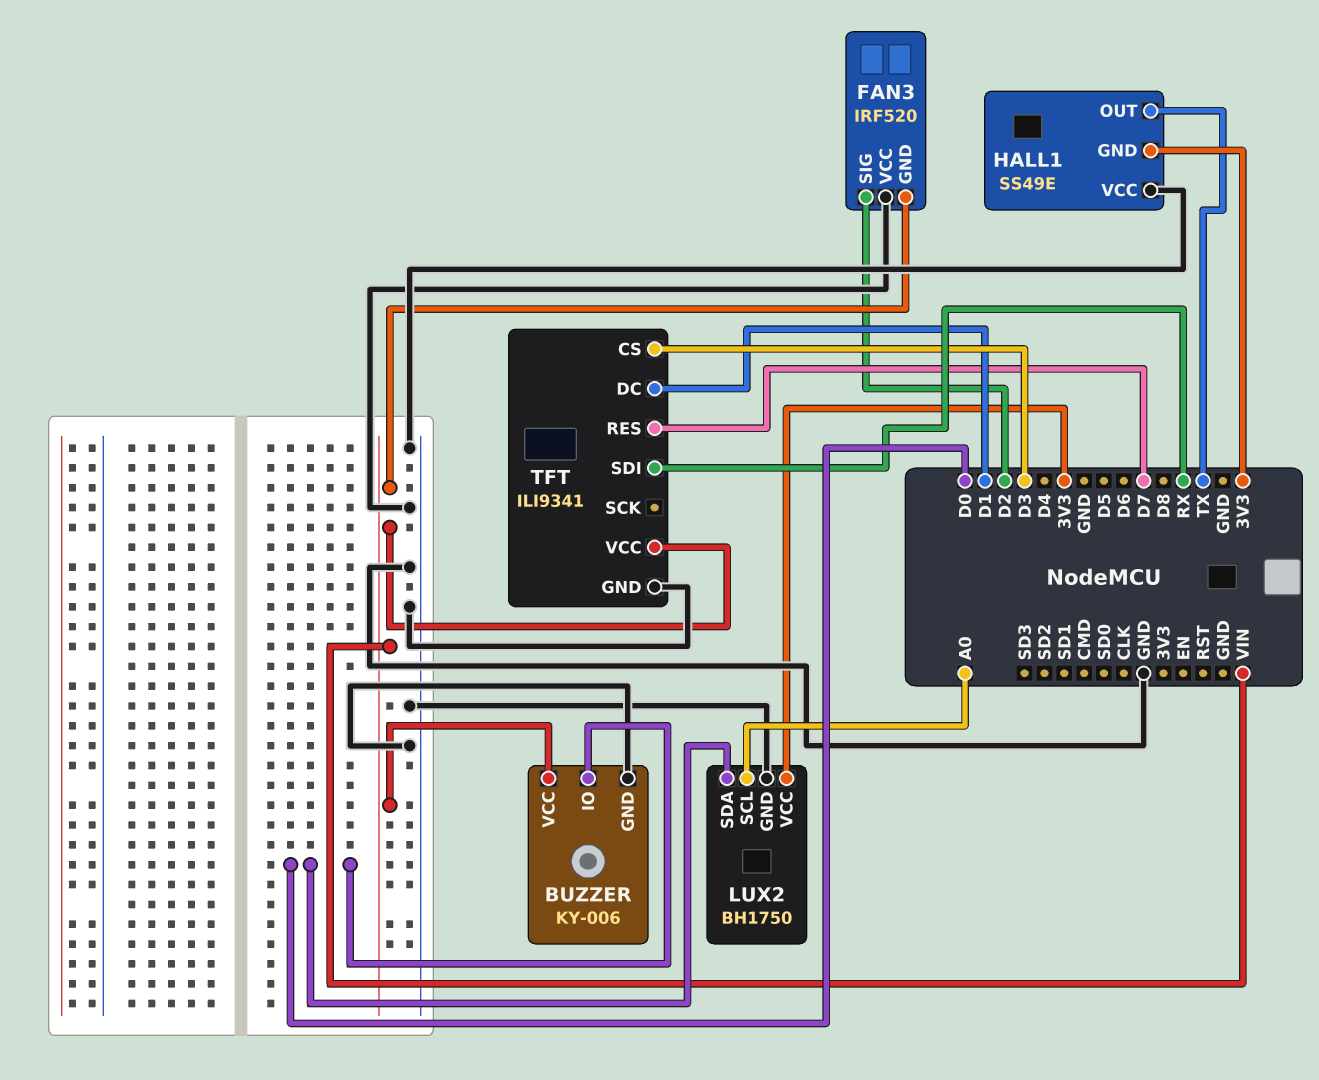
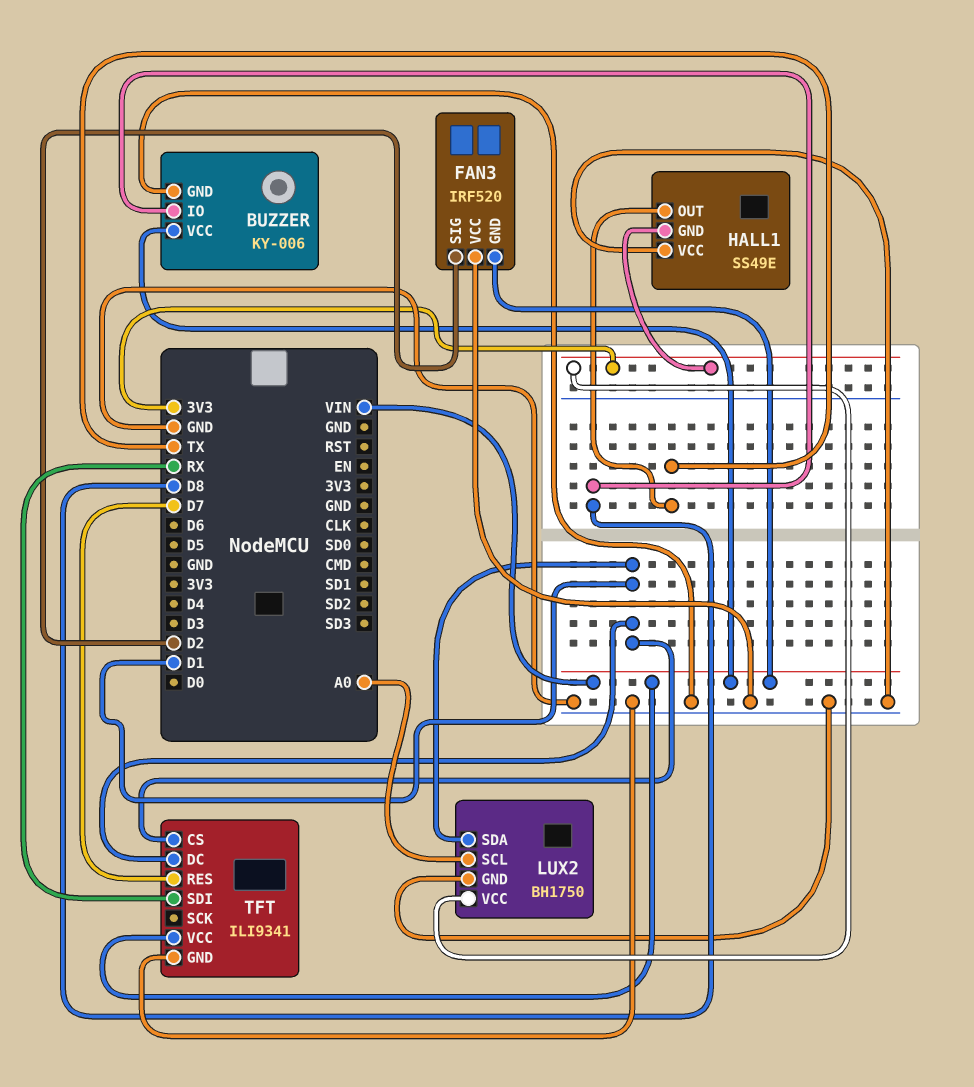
BUZZER pin IO: D0 -> D8
LUX2 pin SDA: D0 -> D1
TFT pin CS: D3 -> D1

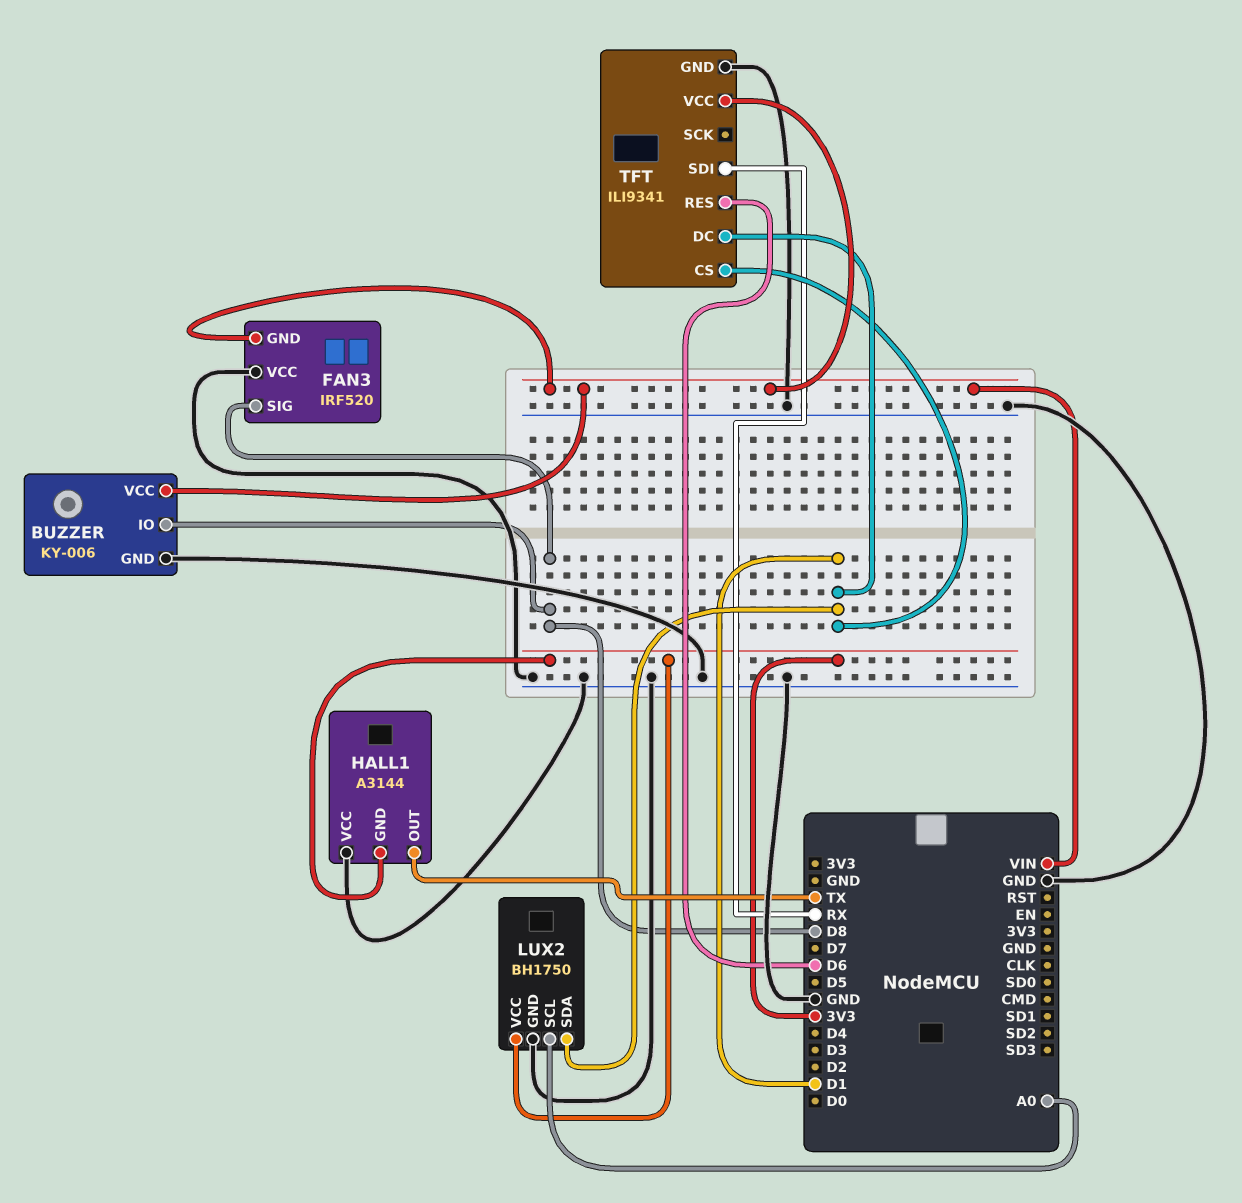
FAN3 pin SIG: D2 -> D8
HALL1: SS49E -> A3144
TFT pin RES: D7 -> D6

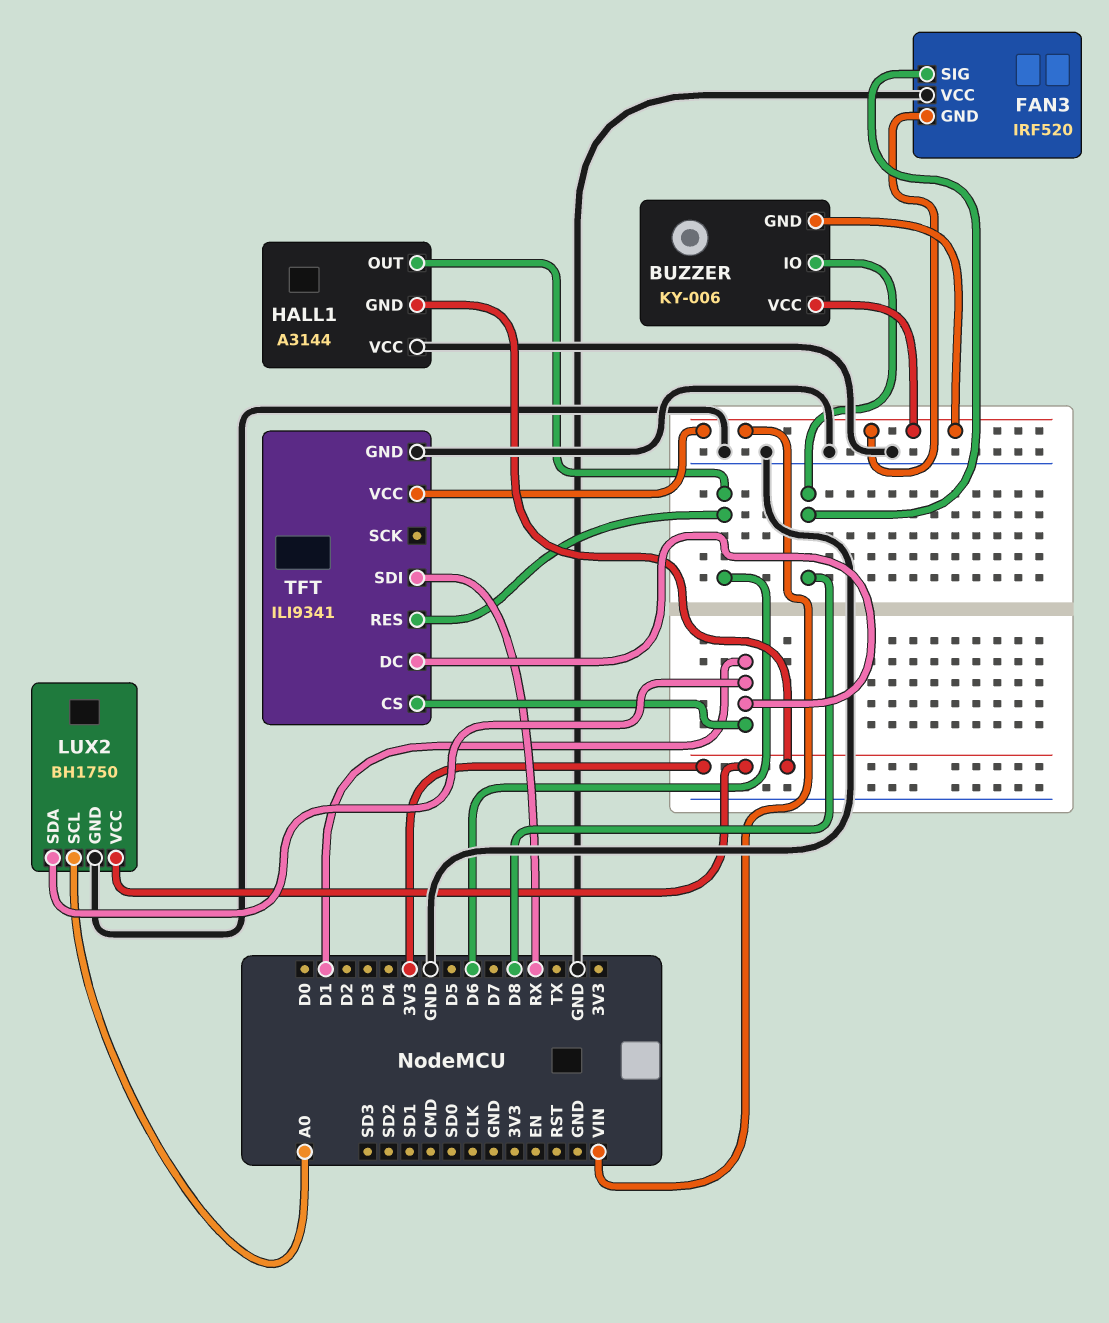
BUZZER pin GND: GND -> VIN
HALL1 pin OUT: TX -> D6

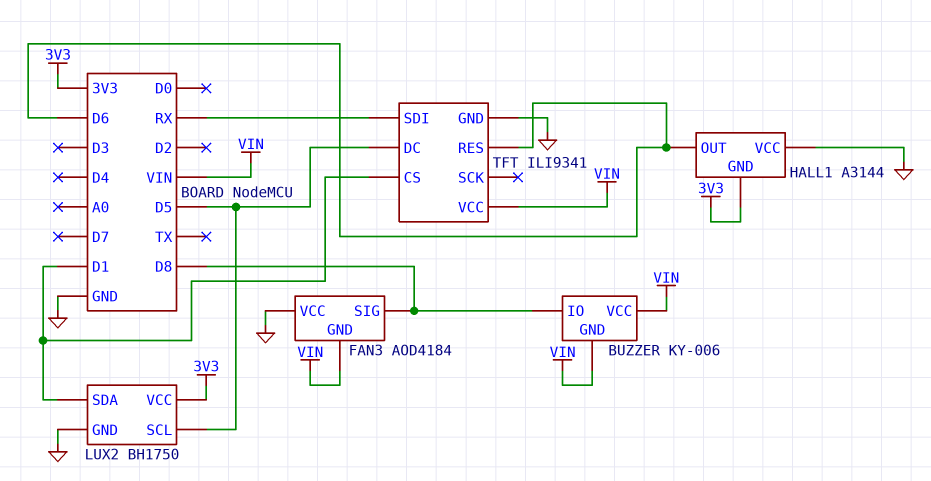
FAN3: IRF520 -> AOD4184
LUX2 pin SCL: A0 -> D5
TFT pin DC: D1 -> D5

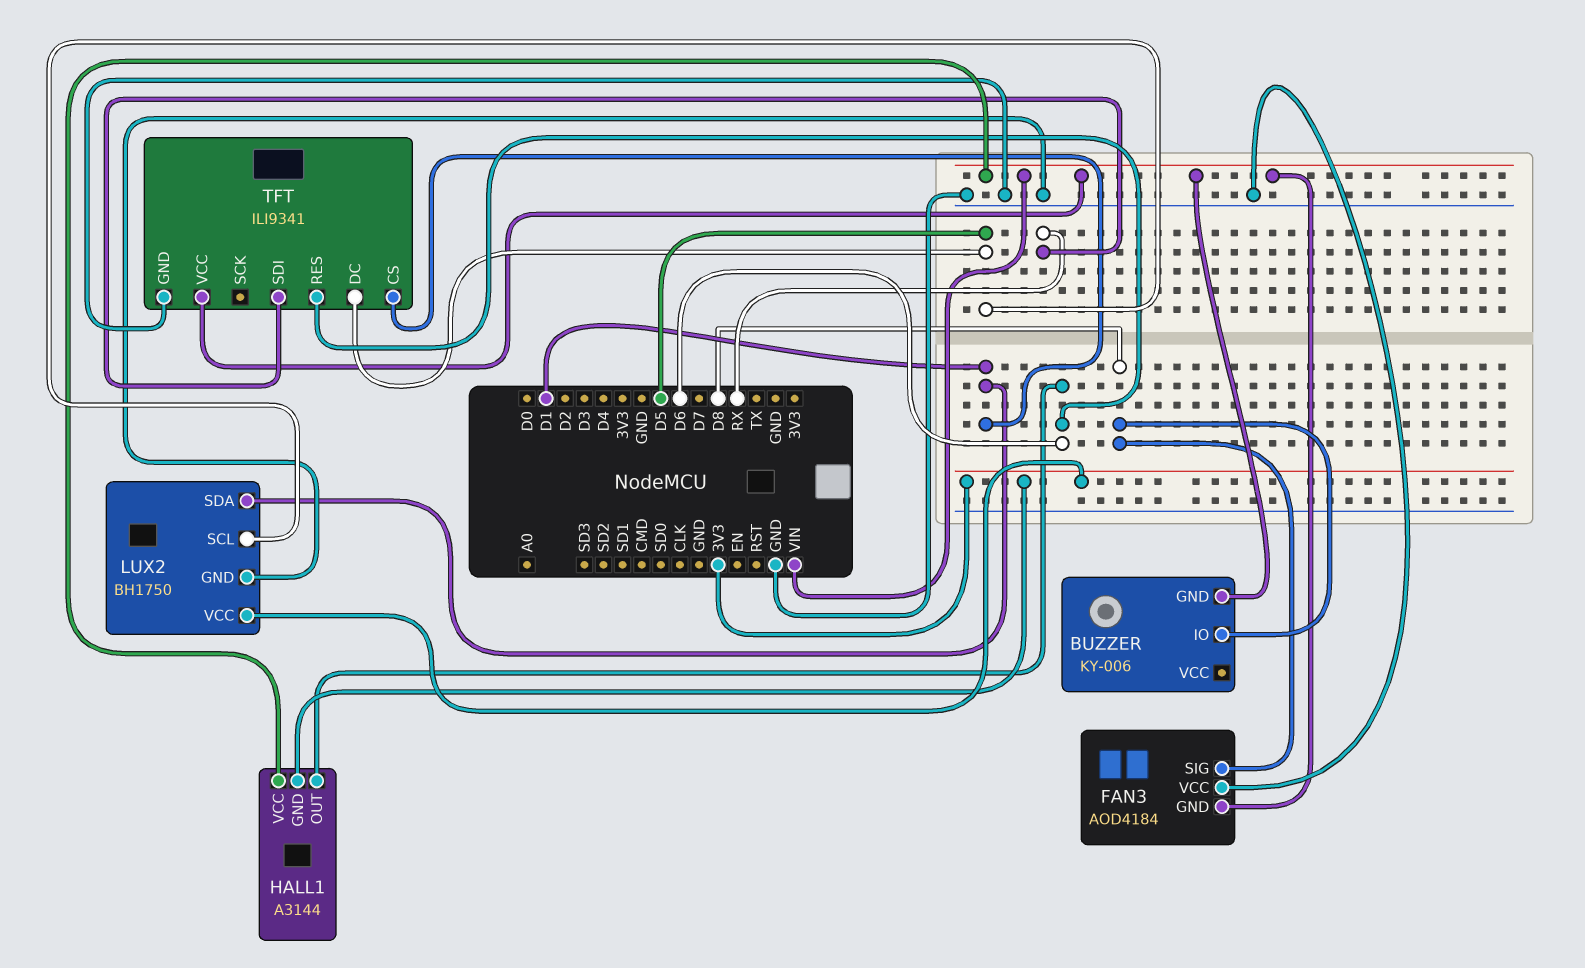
BUZZER pin VCC: VIN -> none
HALL1 pin VCC: GND -> VIN

